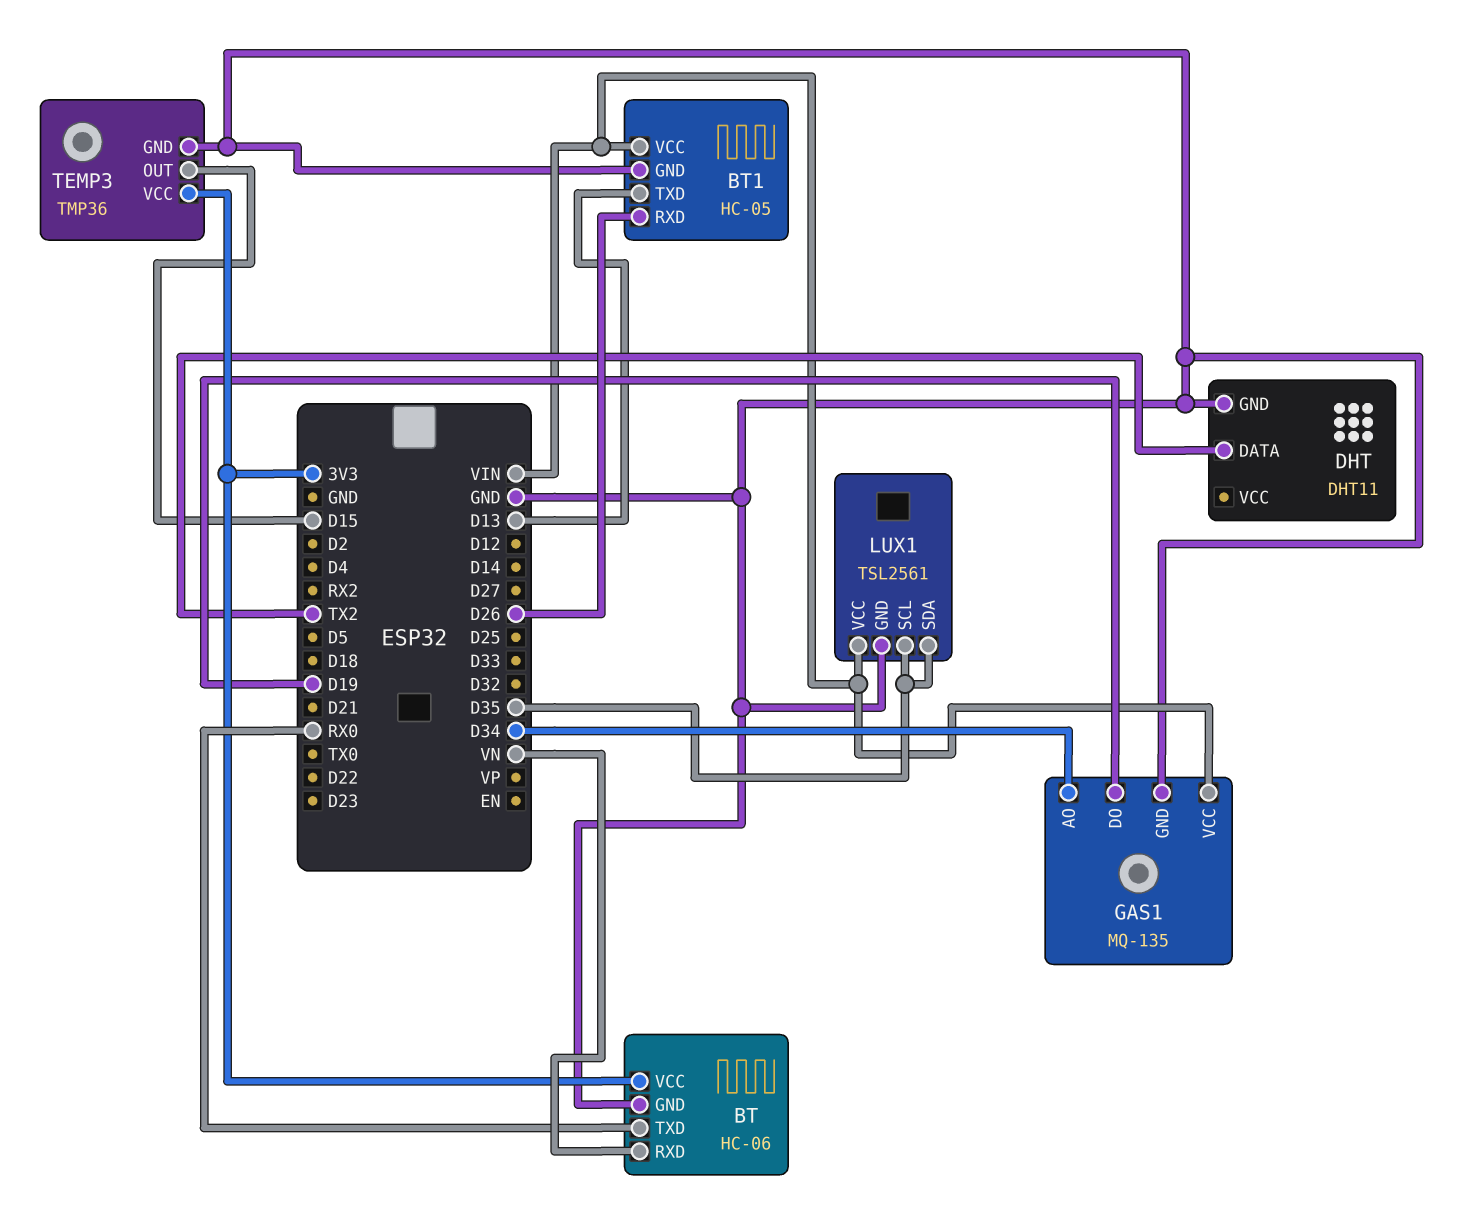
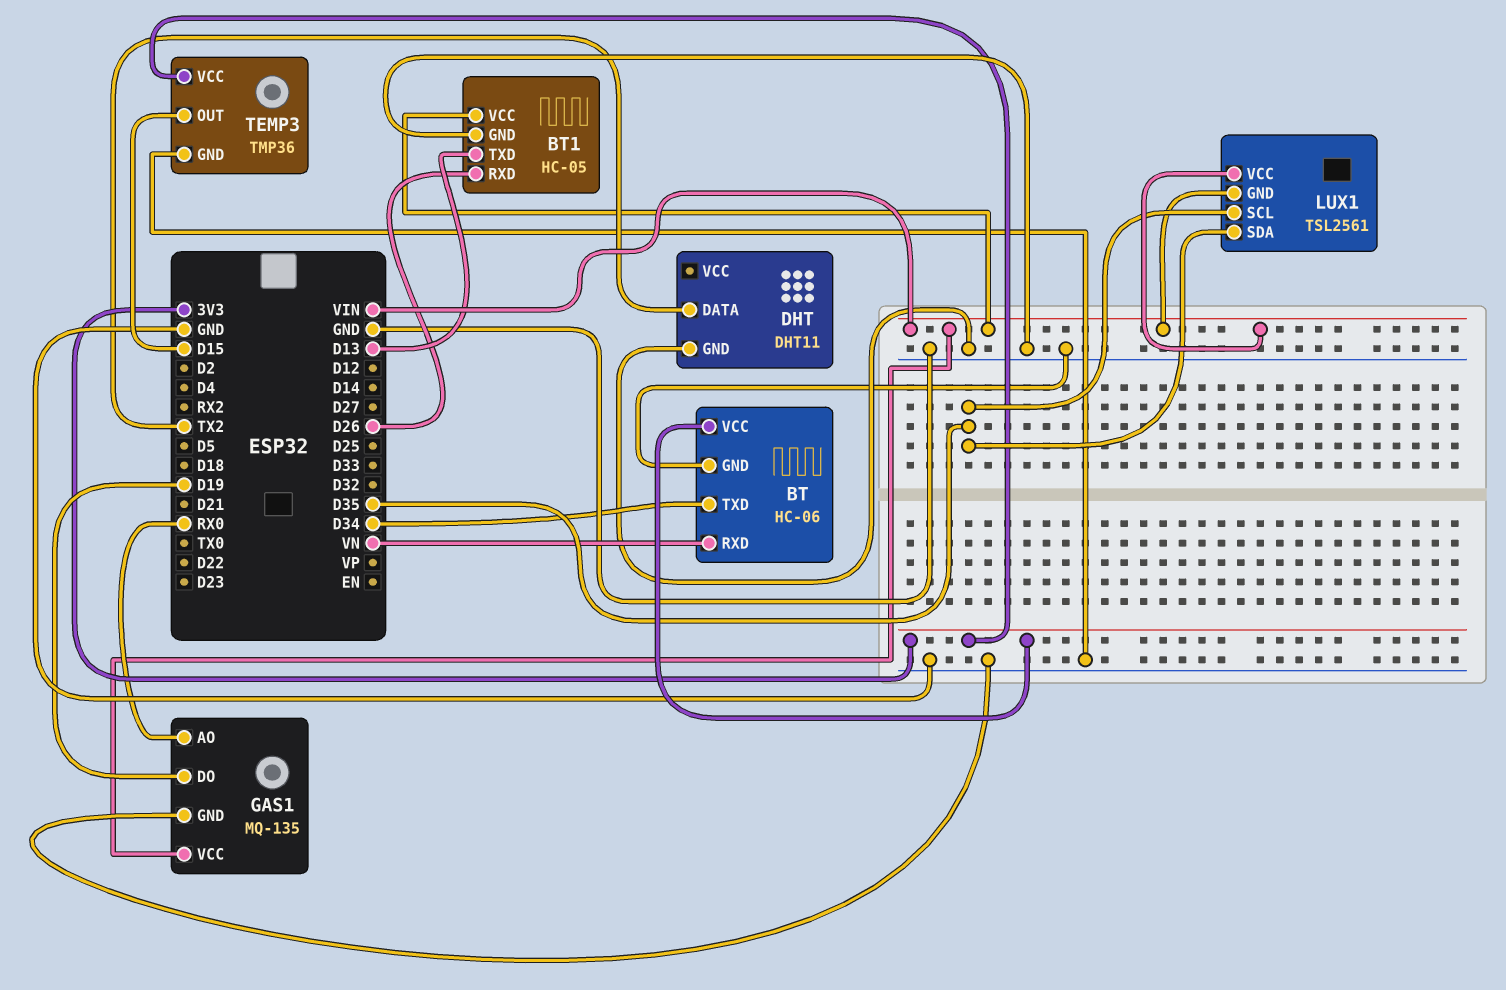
BT pin TXD: RX0 -> D34
GAS1 pin AO: D34 -> RX0
LUX1 pin GND: GND -> VIN

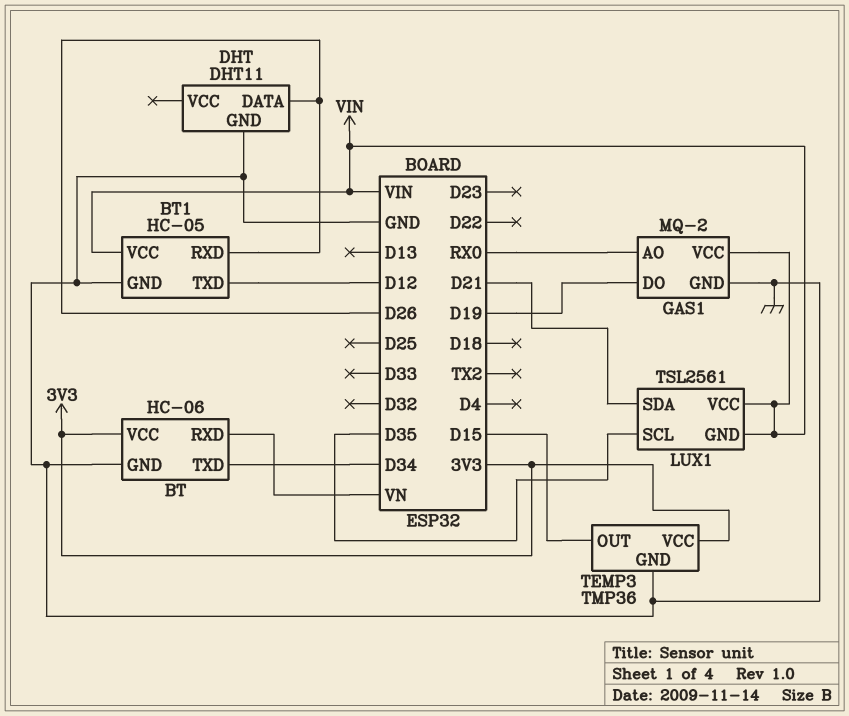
BT1 pin TXD: D13 -> D12
DHT pin DATA: TX2 -> D26
GAS1: MQ-135 -> MQ-2
LUX1 pin SDA: D35 -> D21

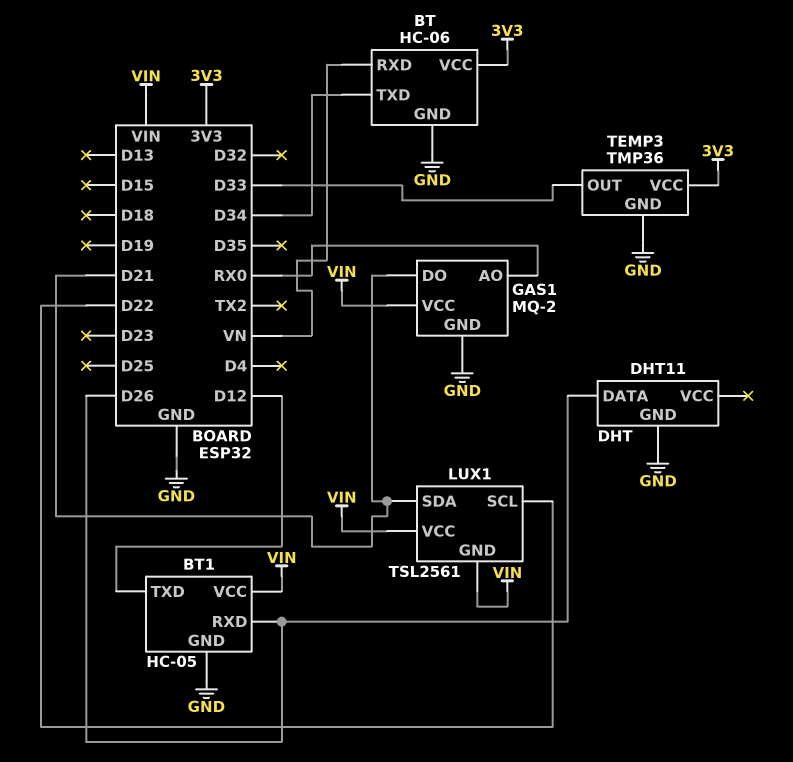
GAS1 pin DO: D19 -> D21
LUX1 pin SCL: D35 -> D22
TEMP3 pin OUT: D15 -> D33

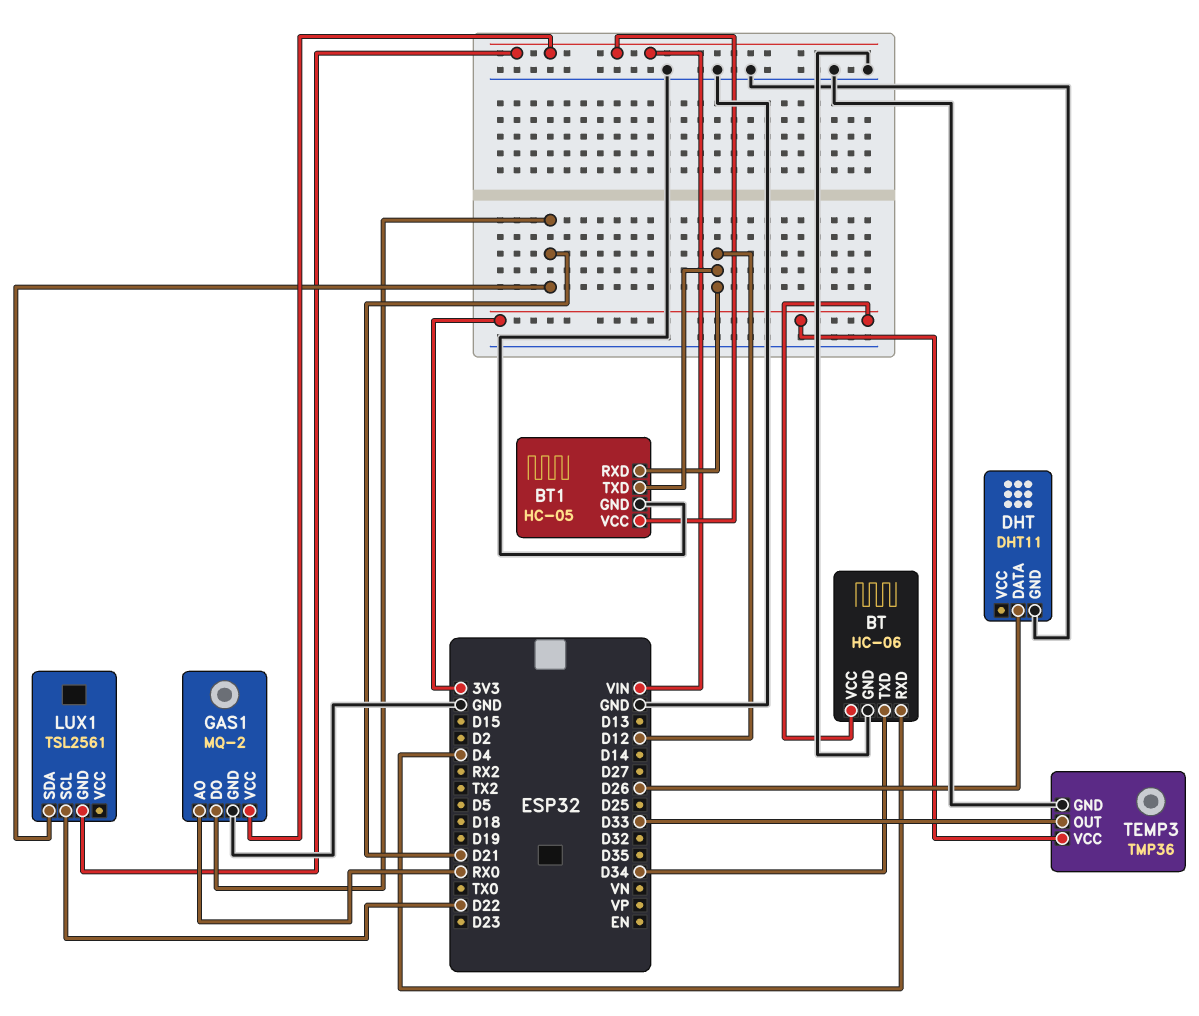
BT pin RXD: VN -> D4
BT1 pin RXD: D26 -> D12
LUX1 pin VCC: VIN -> none

